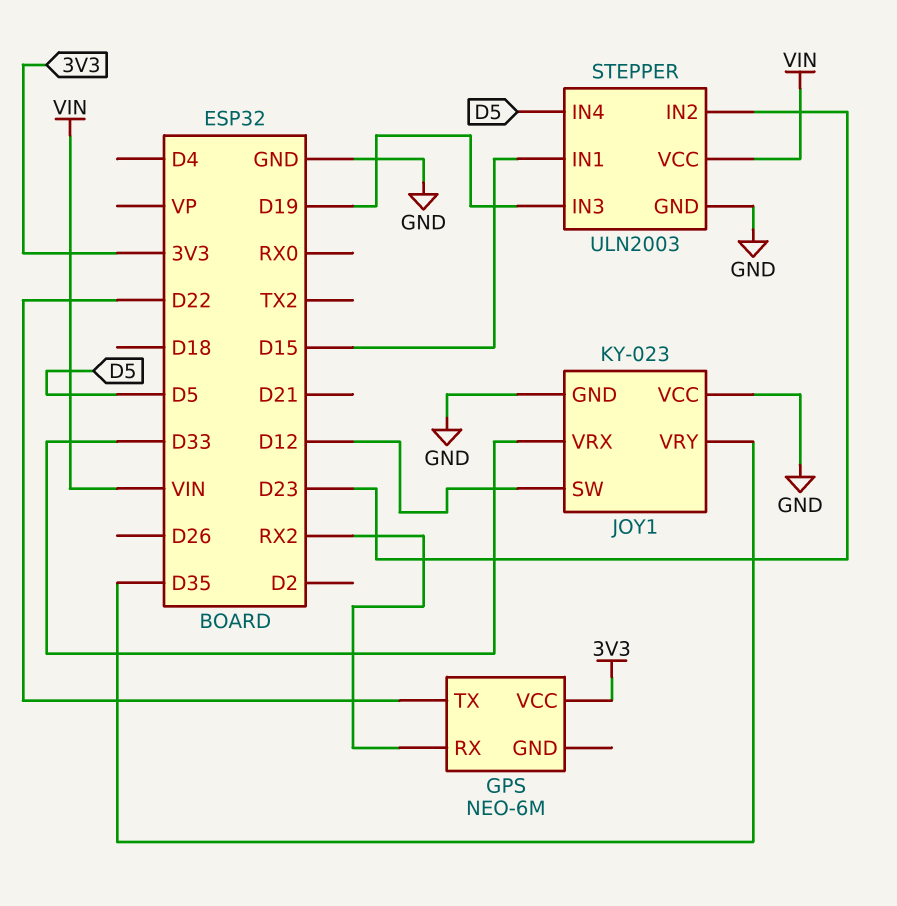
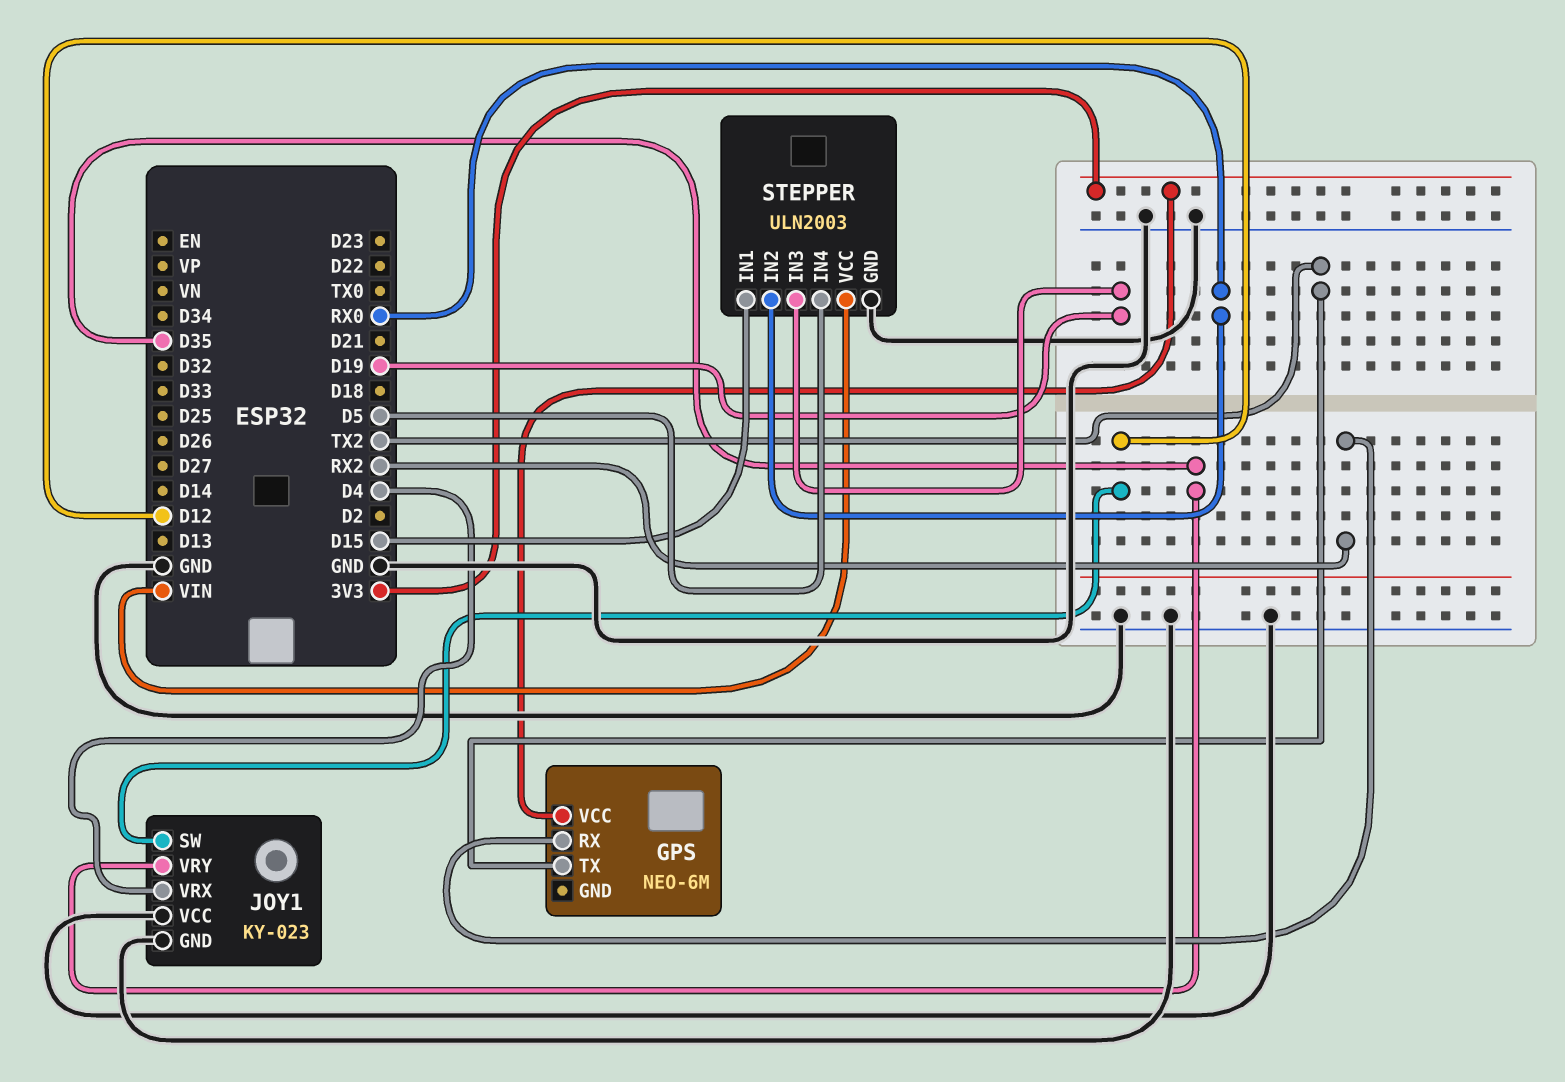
GPS pin TX: D22 -> TX2
JOY1 pin VRX: D33 -> D4
STEPPER pin IN2: D23 -> RX0

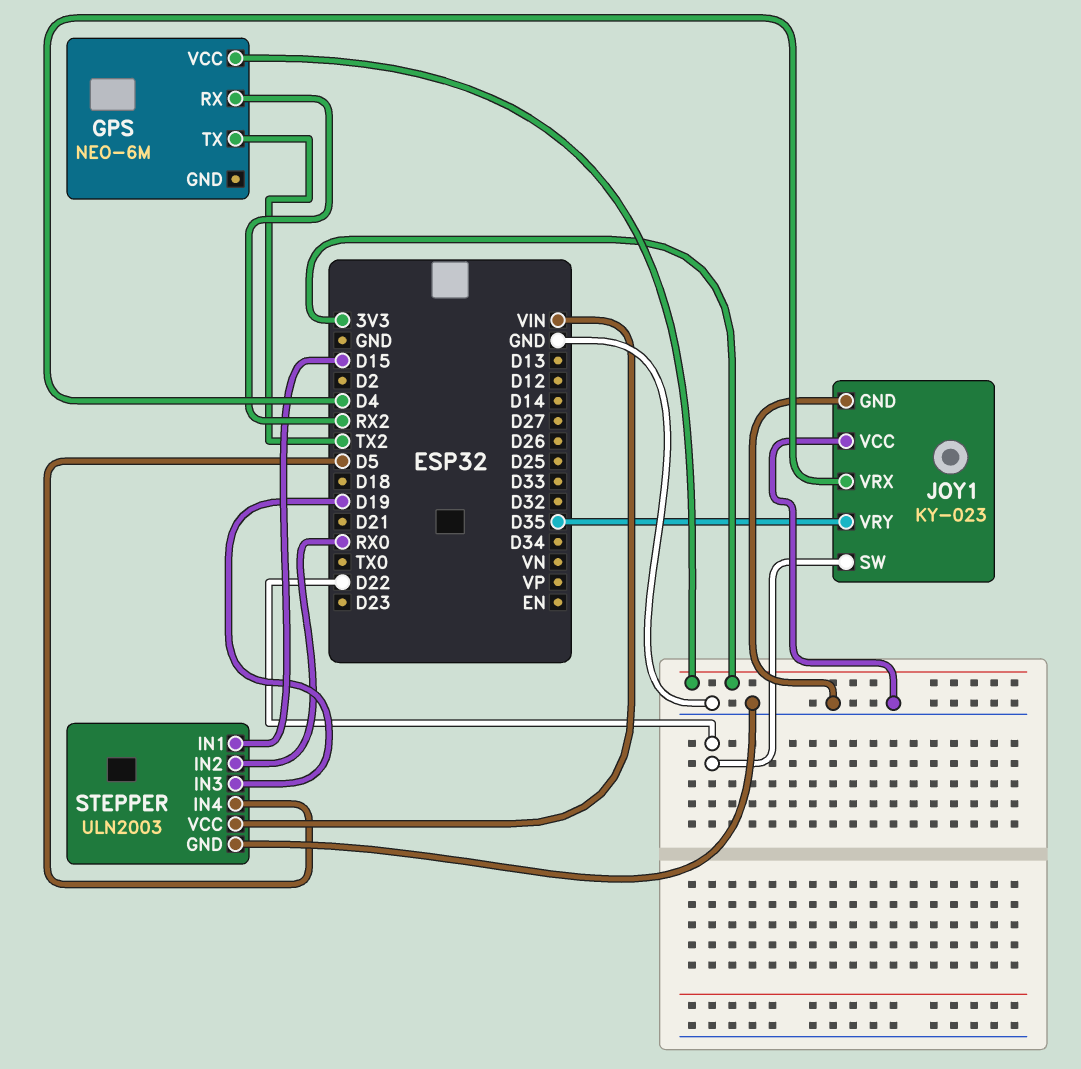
JOY1 pin SW: D12 -> D22

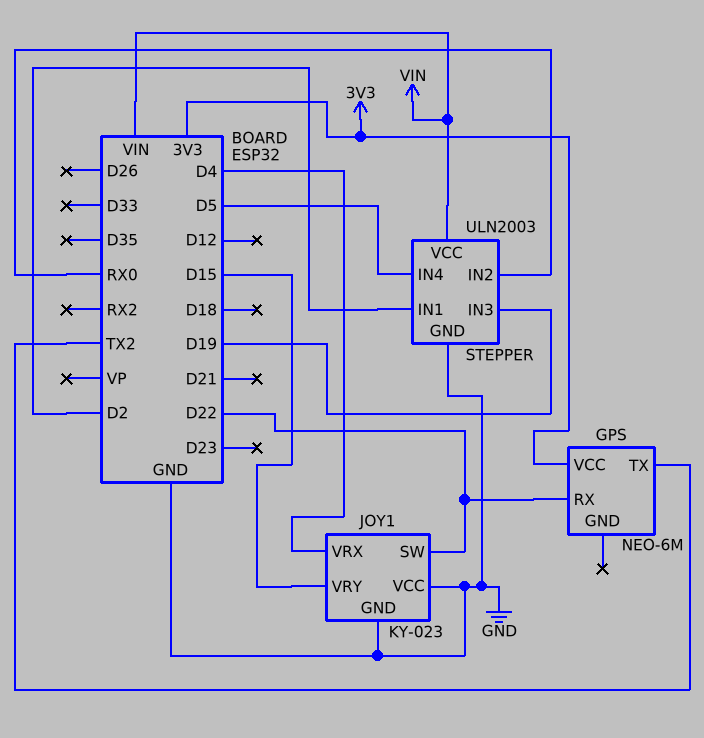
GPS pin RX: RX2 -> D22
JOY1 pin VRY: D35 -> D15
STEPPER pin IN1: D15 -> D2

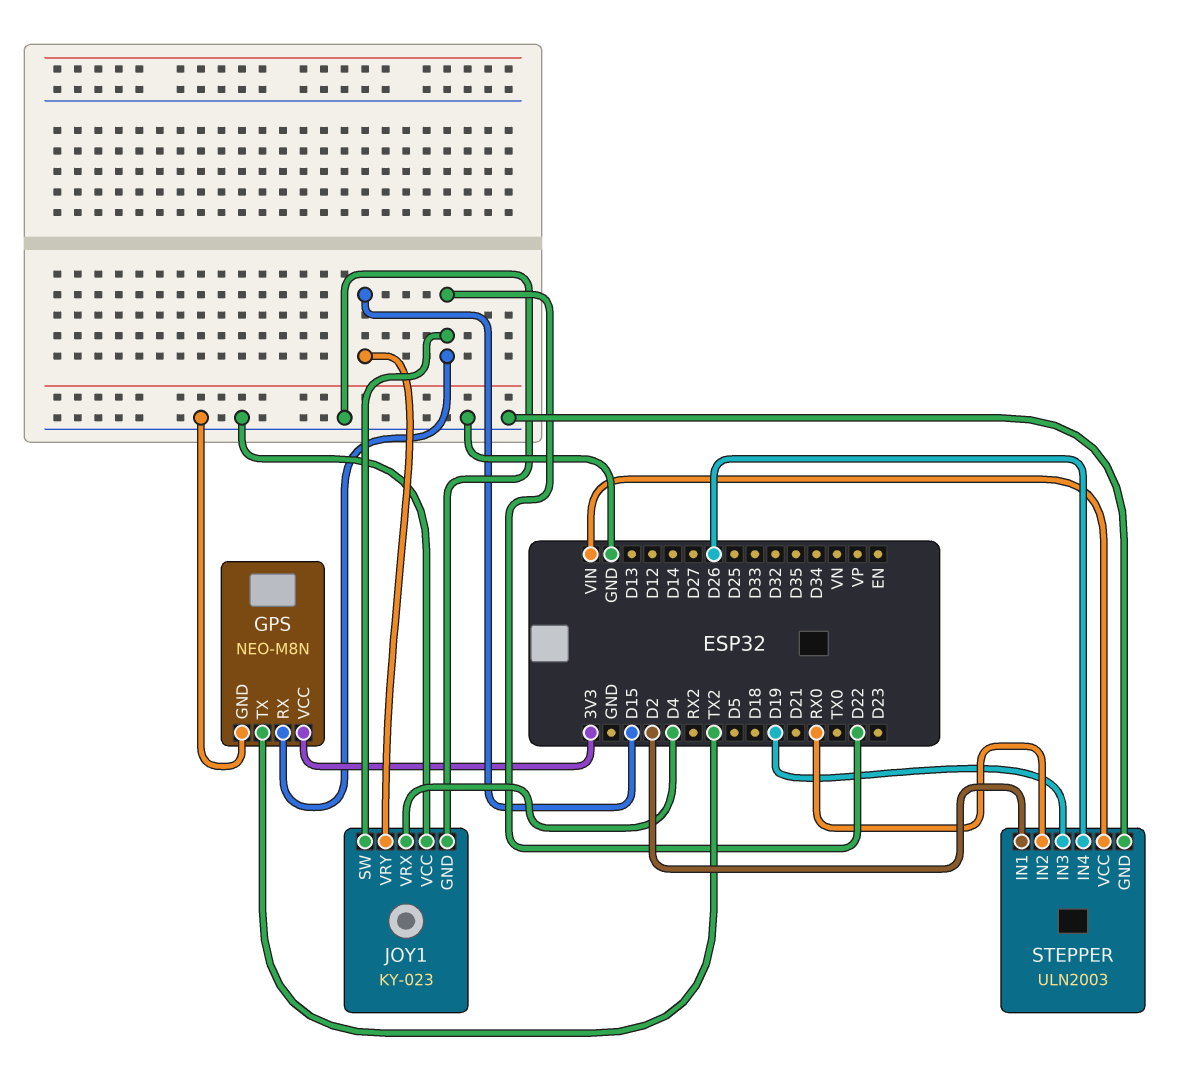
GPS: NEO-6M -> NEO-M8N
GPS pin GND: none -> GND
STEPPER pin IN4: D5 -> D26

